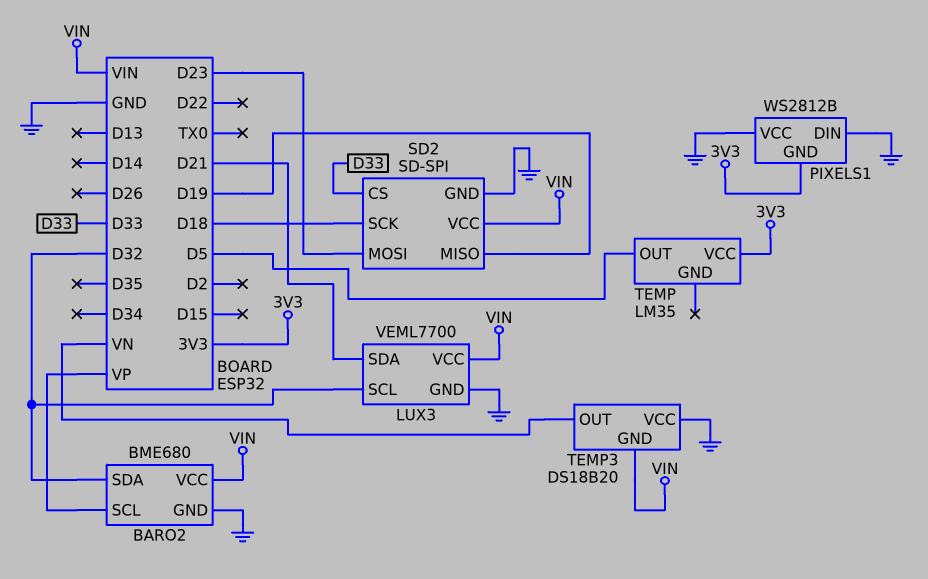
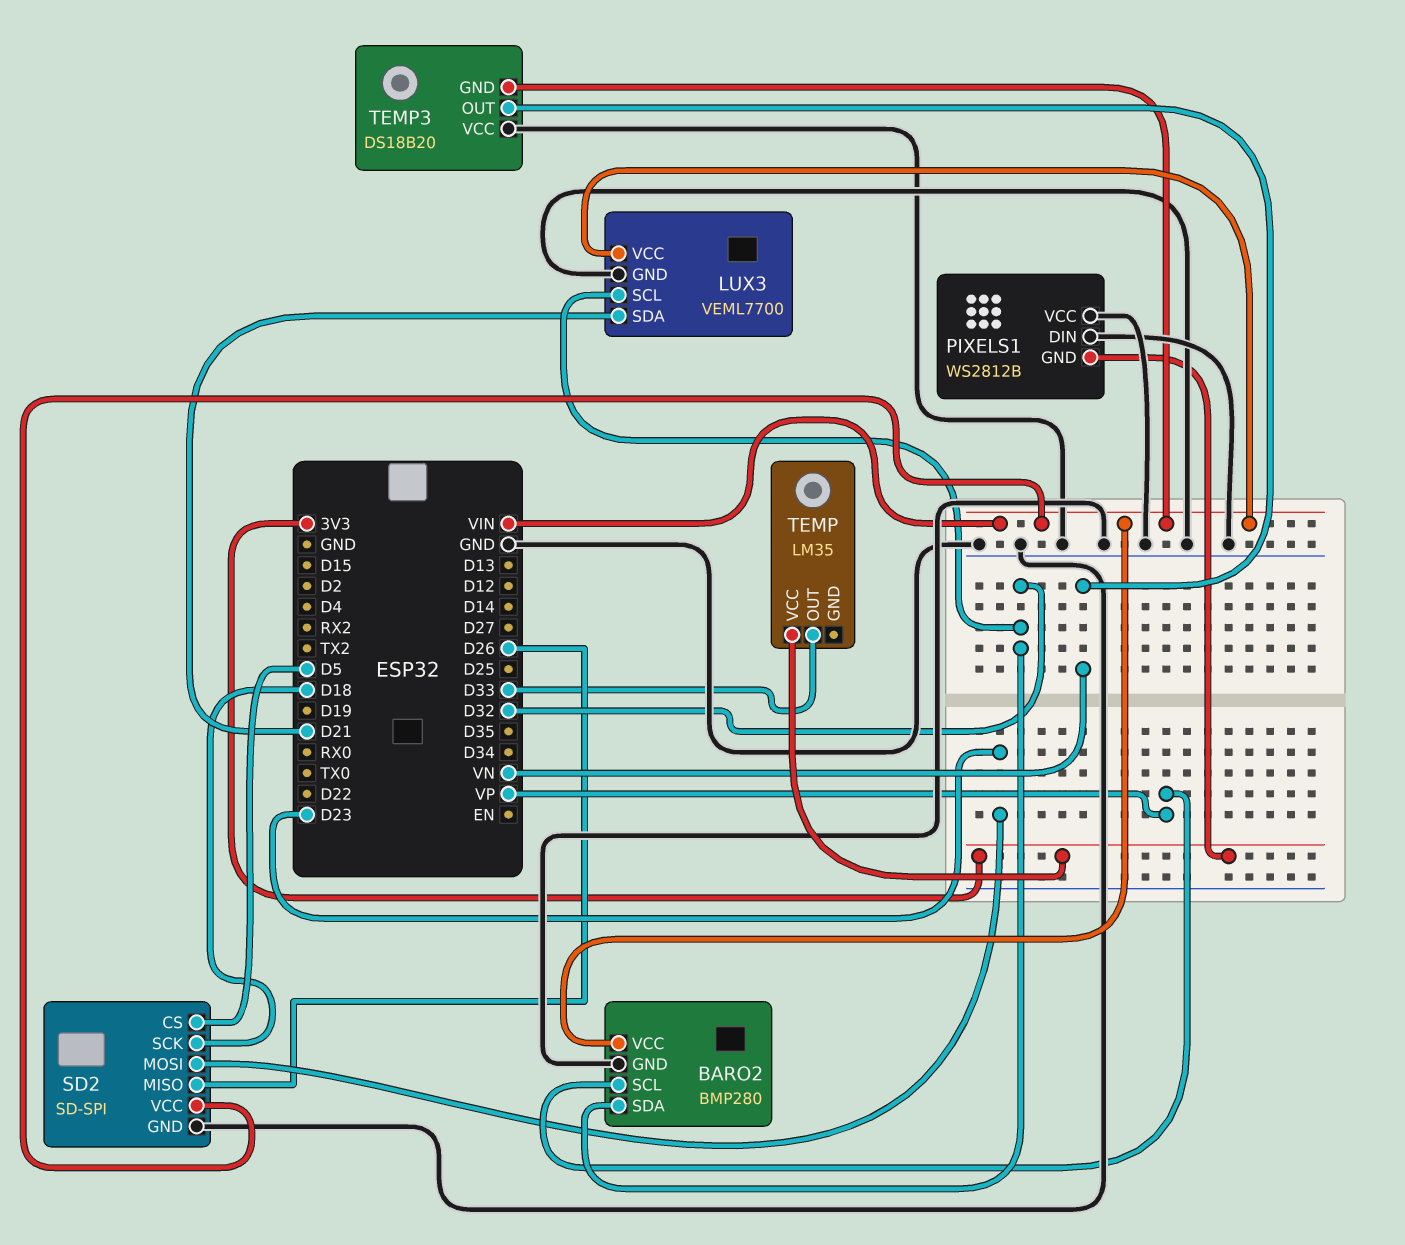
BARO2: BME680 -> BMP280
SD2 pin CS: D33 -> D5
SD2 pin MISO: D19 -> D26
TEMP pin OUT: D5 -> D33

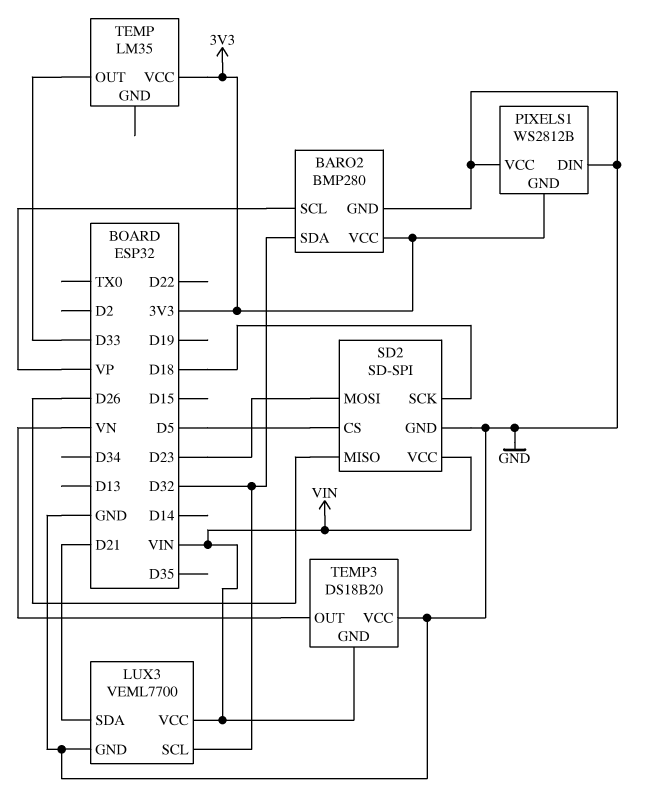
BARO2 pin VCC: VIN -> 3V3

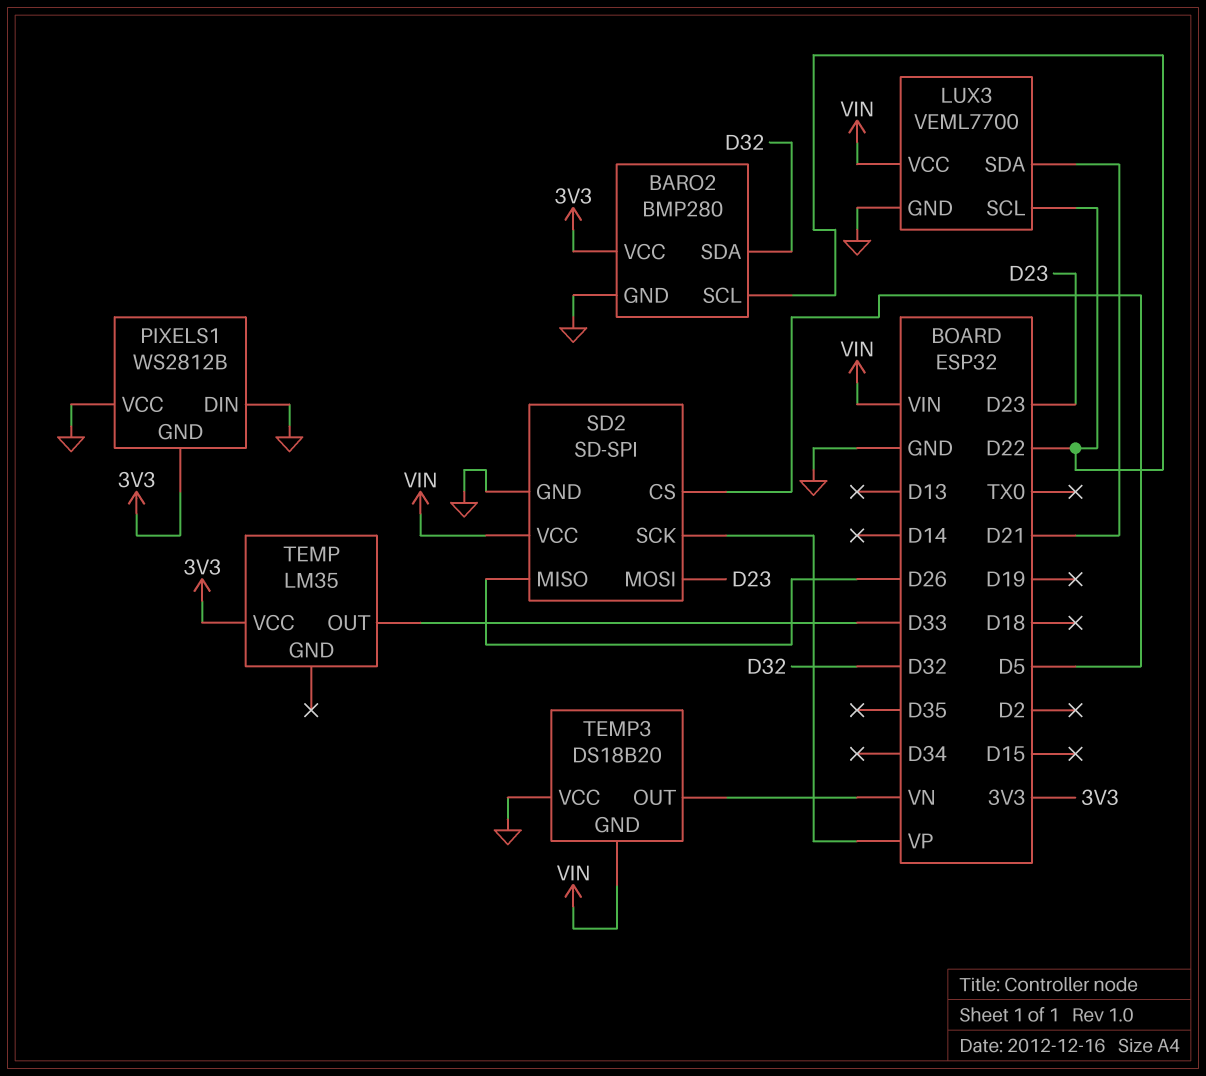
BARO2 pin SCL: VP -> D22
LUX3 pin SCL: D32 -> D22
SD2 pin SCK: D18 -> VP

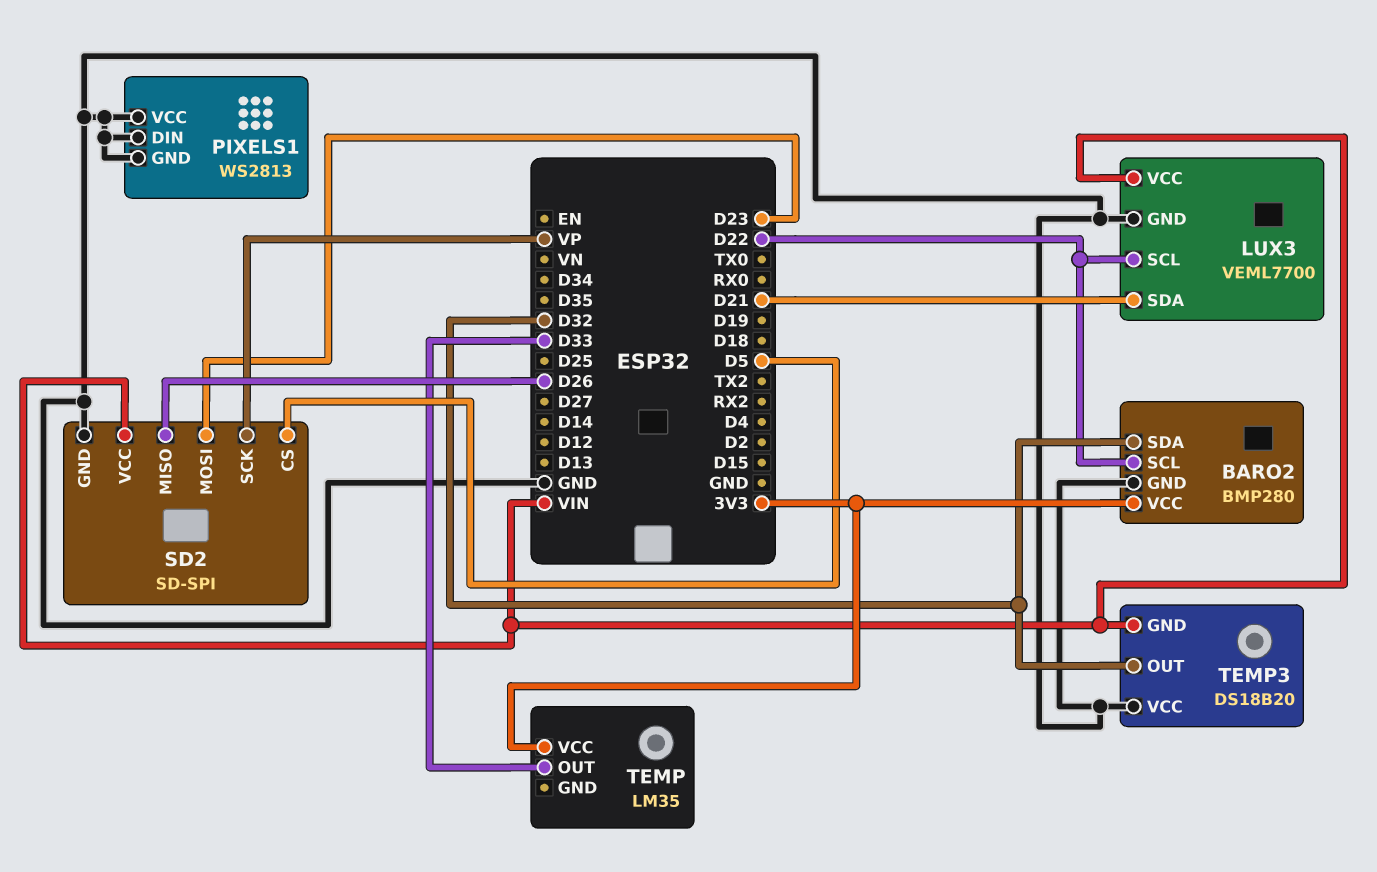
PIXELS1: WS2812B -> WS2813
PIXELS1 pin GND: 3V3 -> GND
TEMP3 pin OUT: VN -> D32

